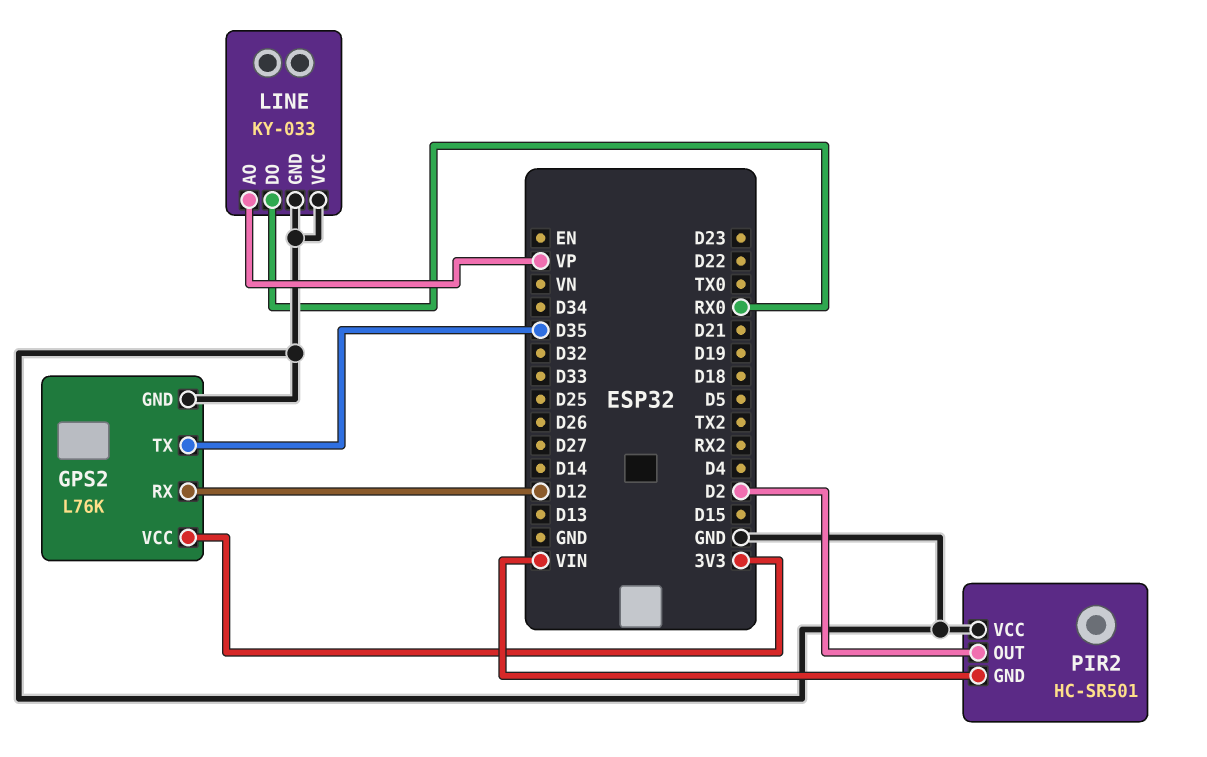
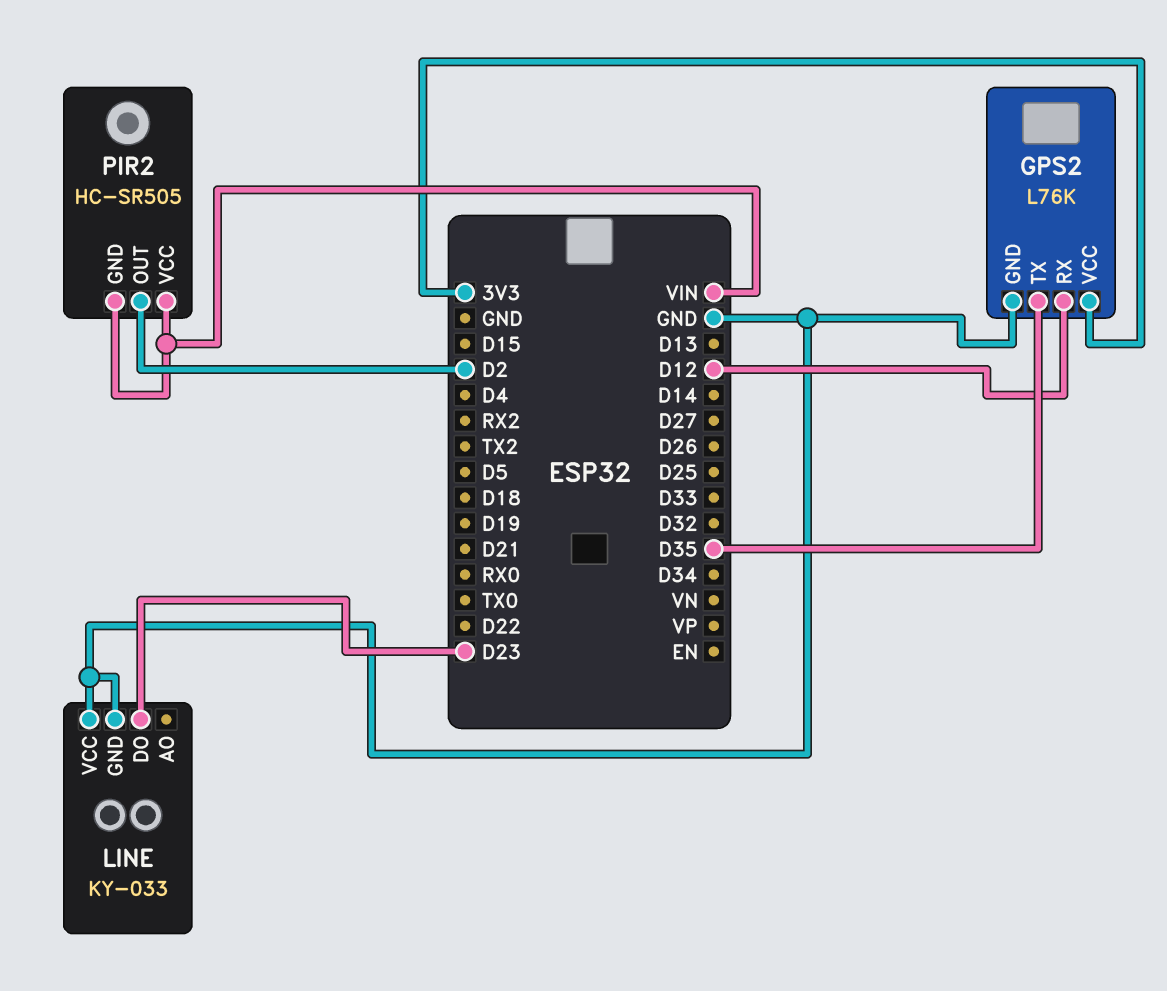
LINE pin AO: VP -> none
LINE pin DO: RX0 -> D23
PIR2: HC-SR501 -> HC-SR505
PIR2 pin VCC: GND -> VIN

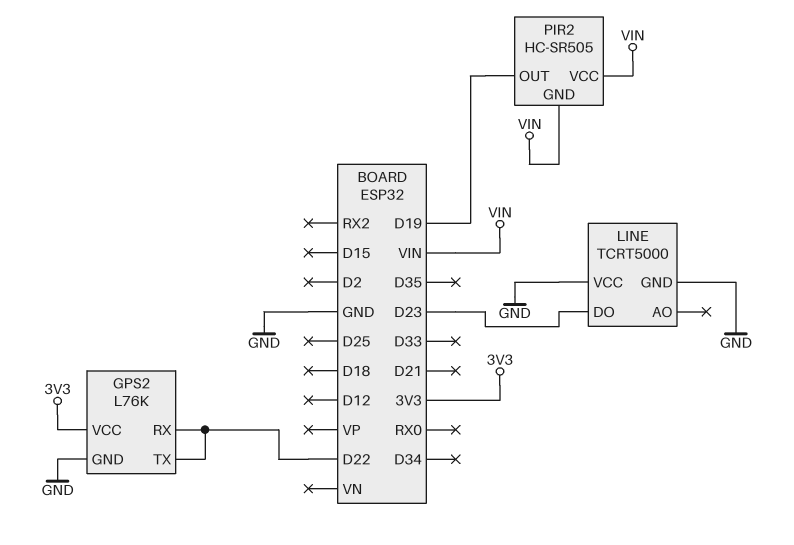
GPS2 pin RX: D12 -> D22
GPS2 pin TX: D35 -> D22
LINE: KY-033 -> TCRT5000
PIR2 pin OUT: D2 -> D19

